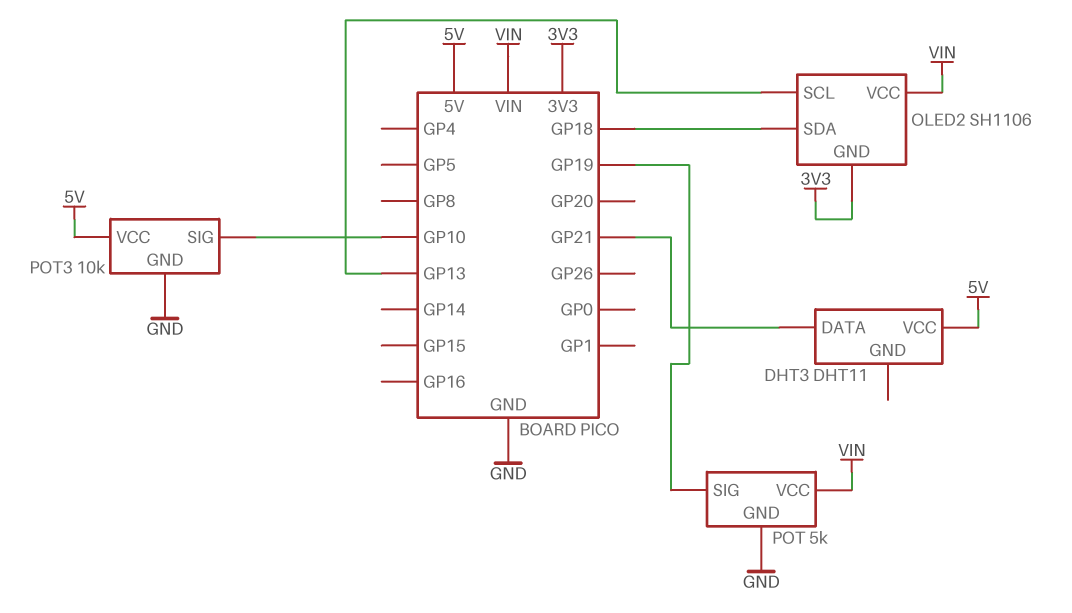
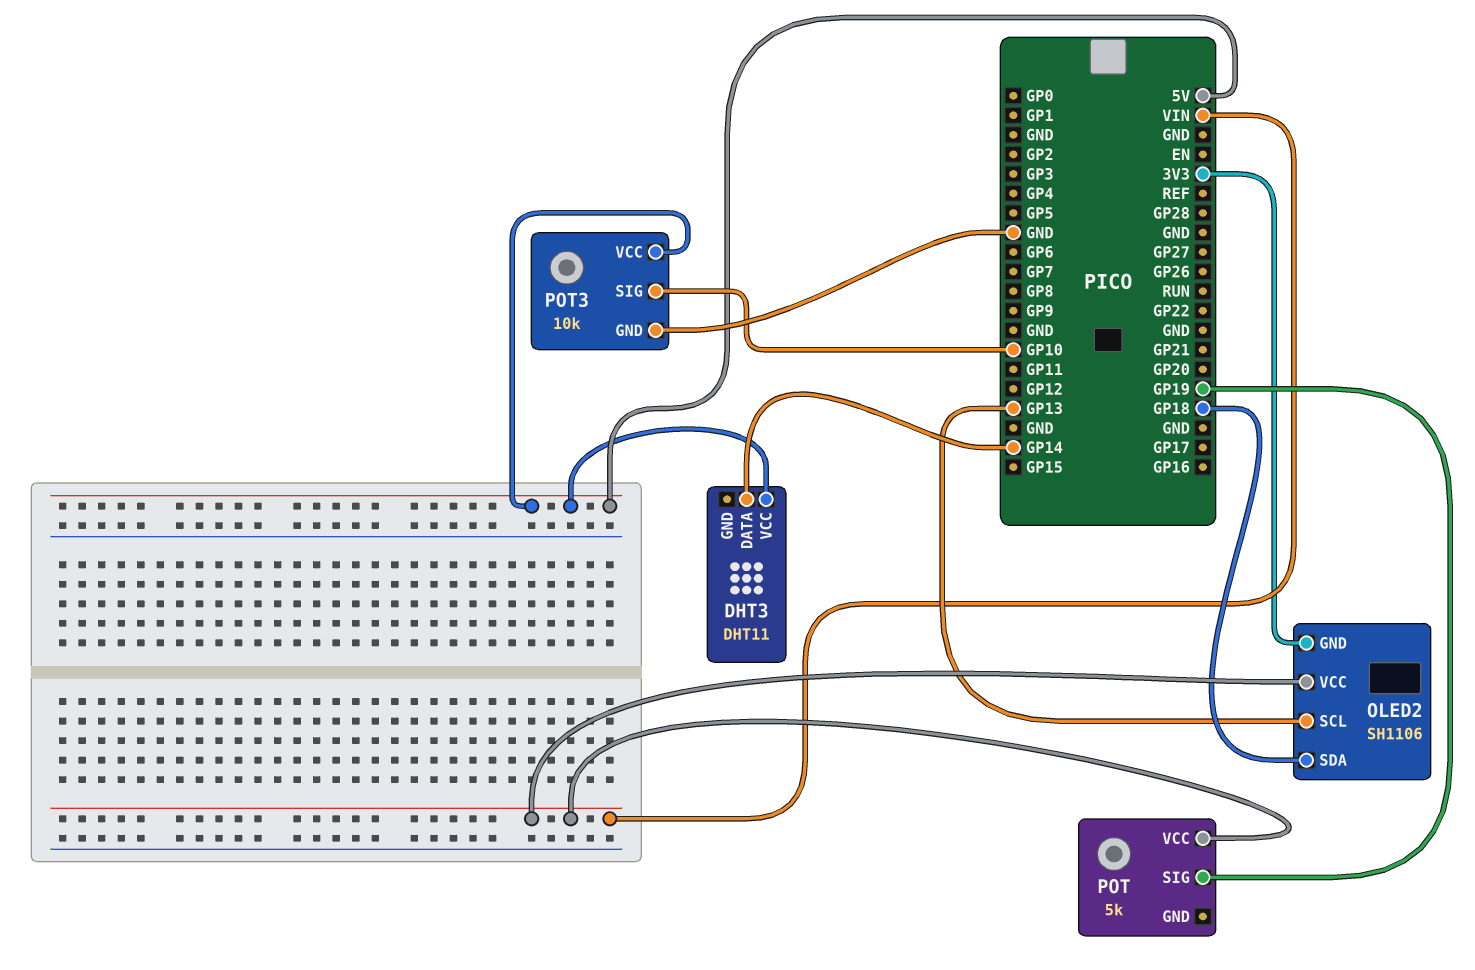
DHT3 pin DATA: GP21 -> GP14
POT pin GND: GND -> none

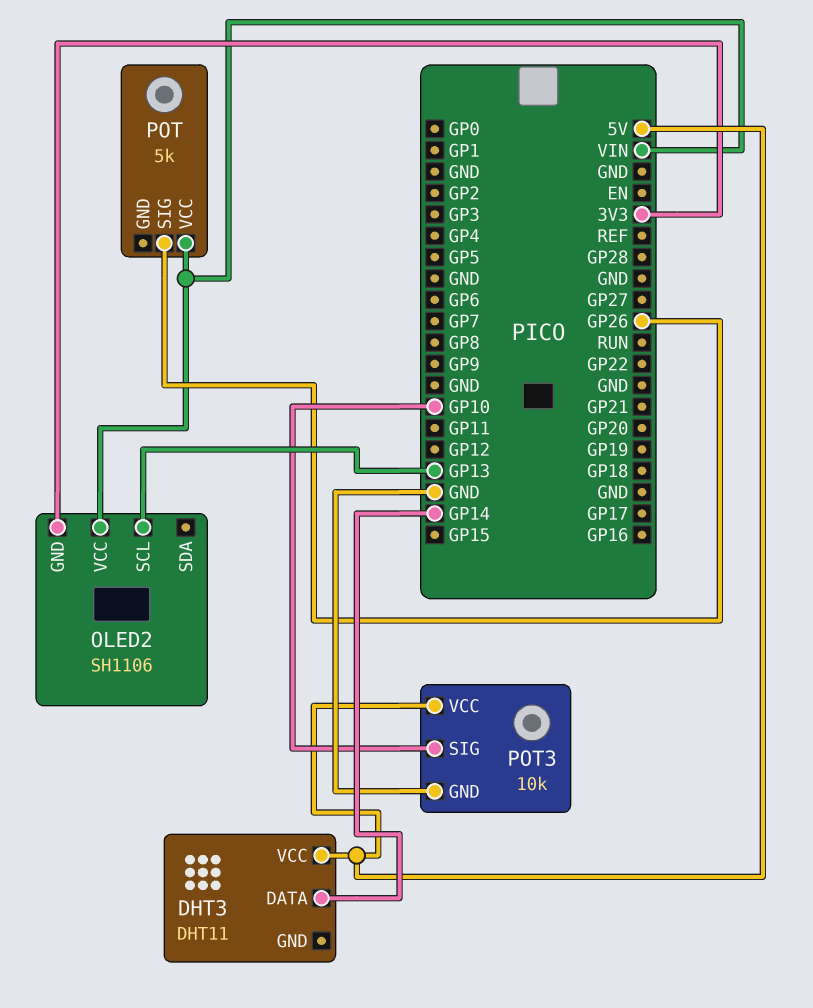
OLED2 pin SDA: GP18 -> none
POT pin SIG: GP19 -> GP26

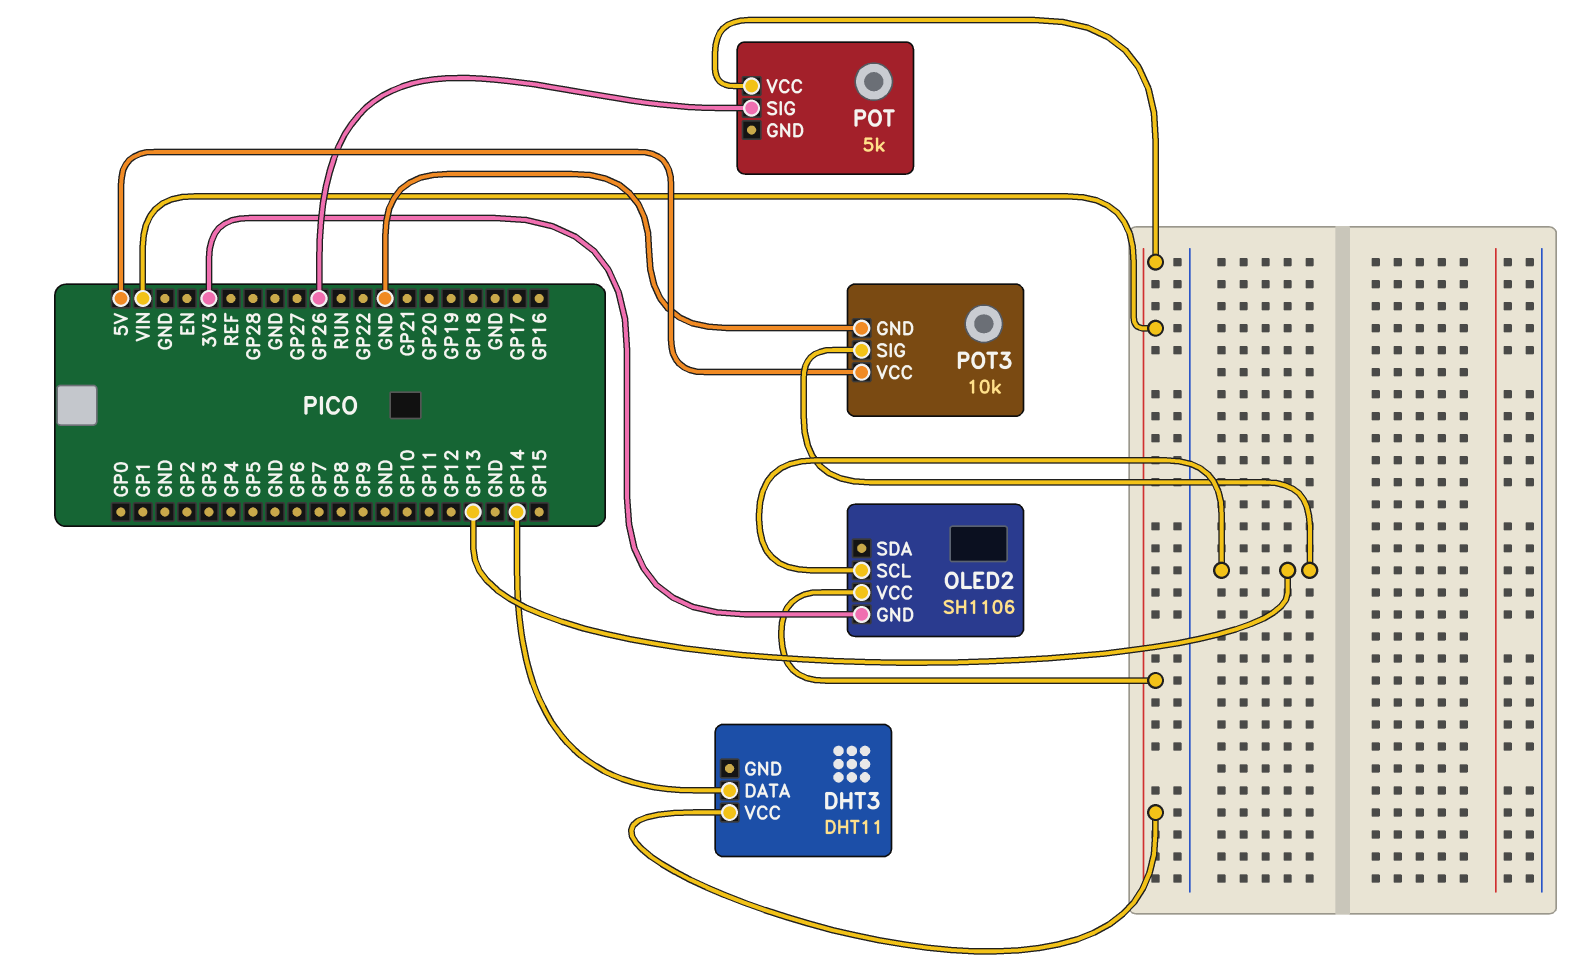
DHT3 pin VCC: 5V -> VIN
POT3 pin SIG: GP10 -> GP13

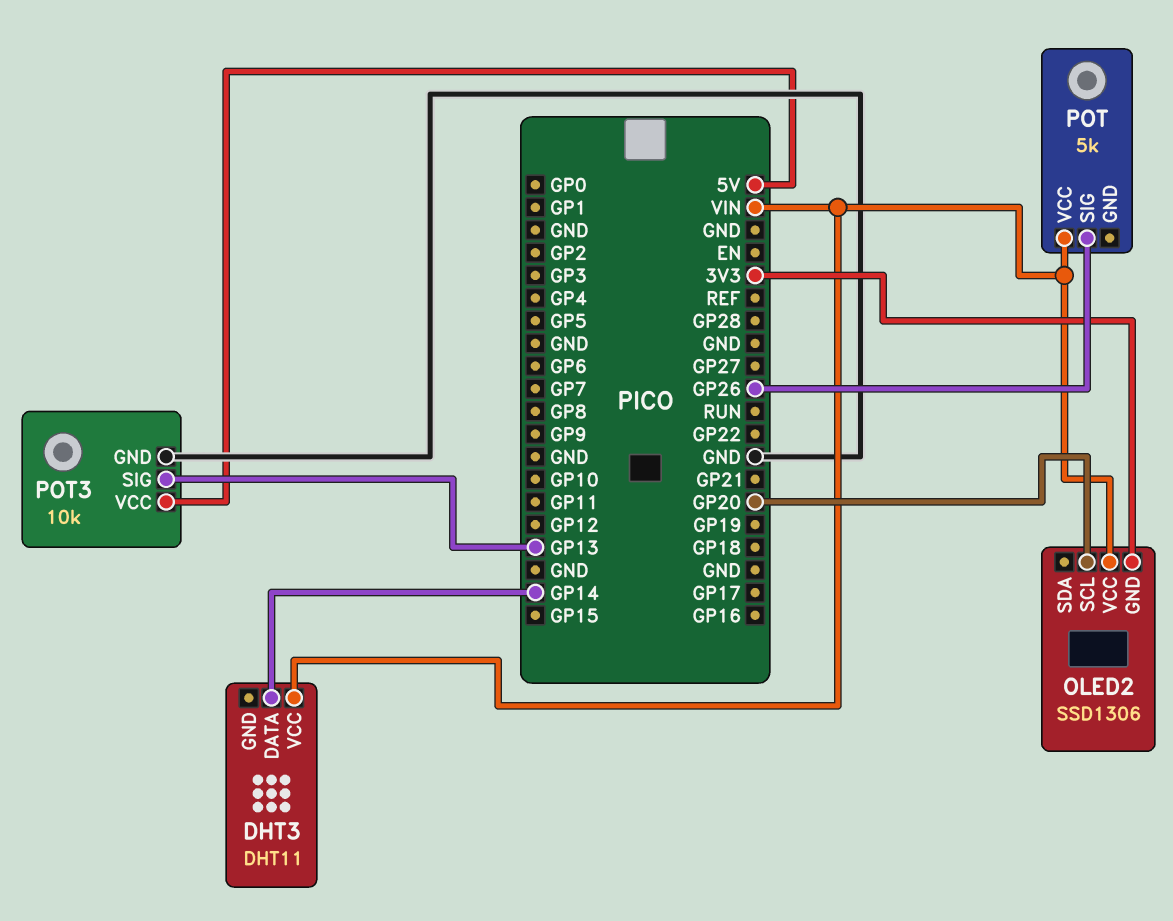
OLED2: SH1106 -> SSD1306
OLED2 pin SCL: GP13 -> GP20

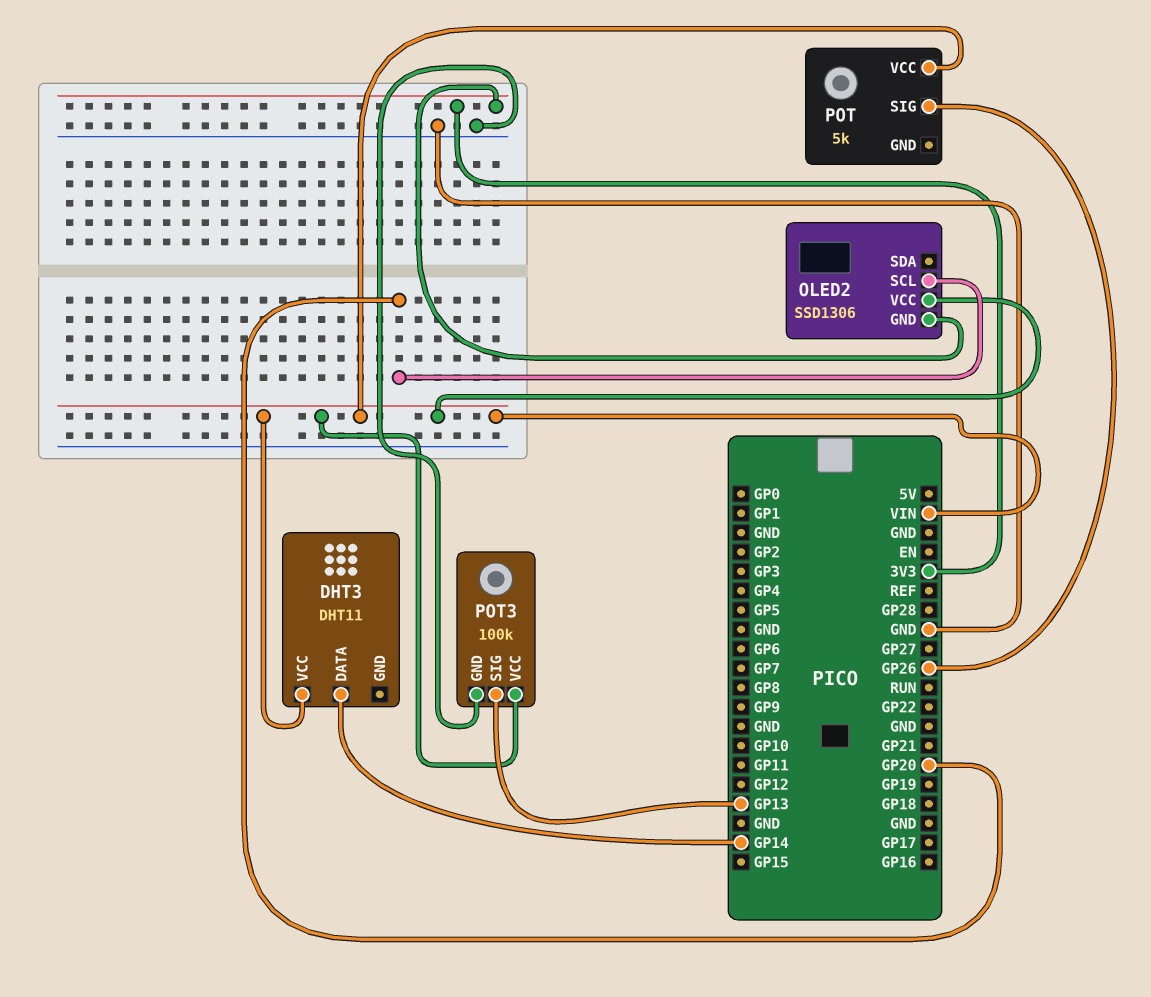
POT3: 10k -> 100k
POT3 pin VCC: 5V -> VIN

